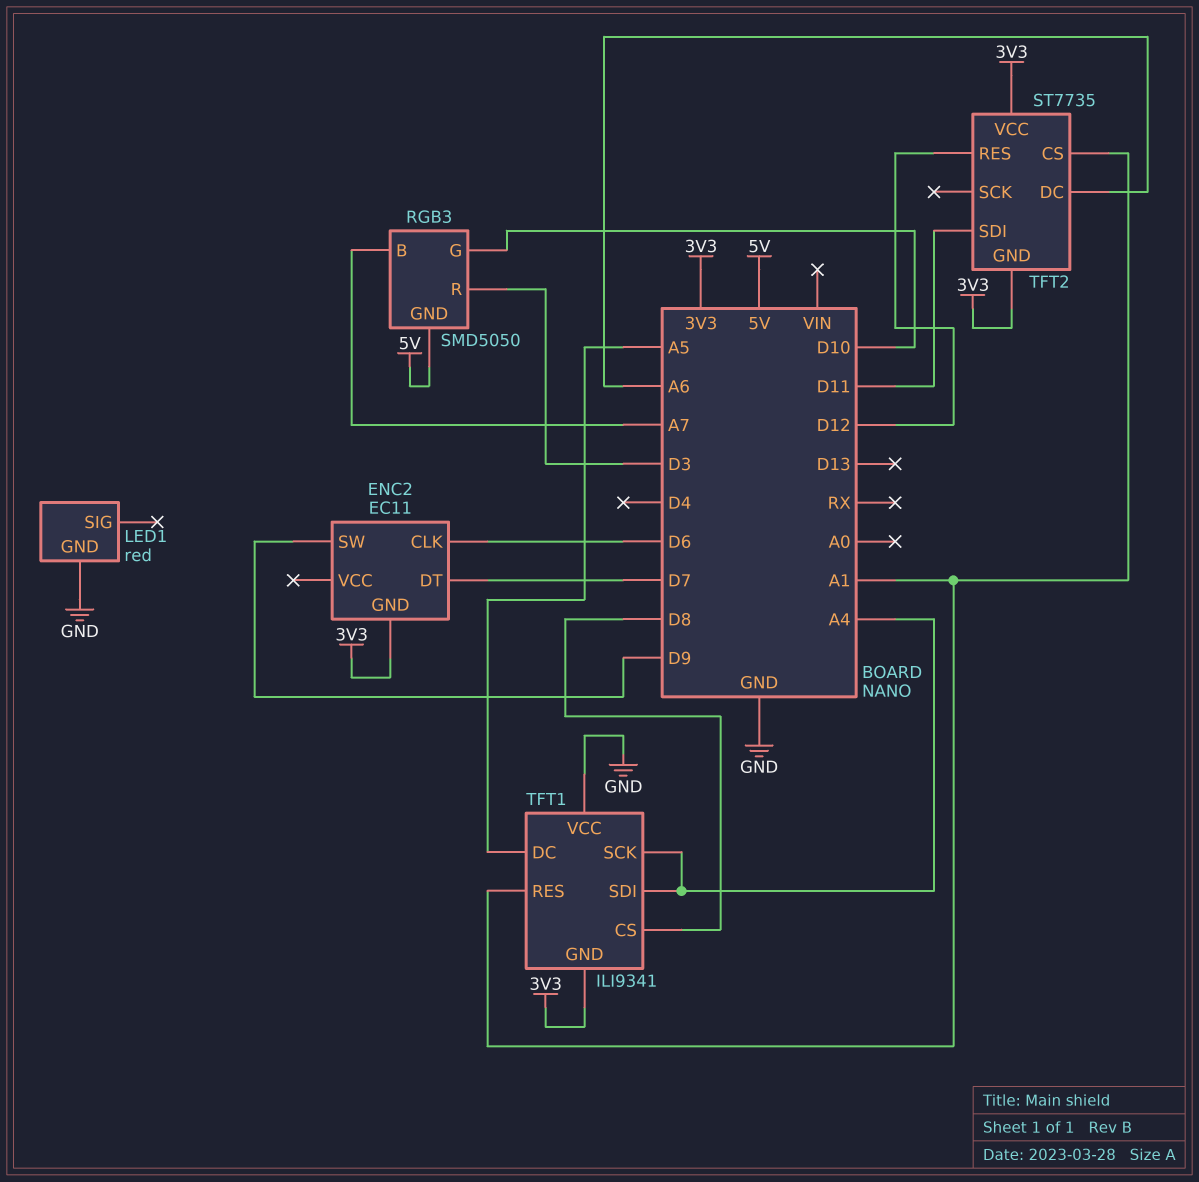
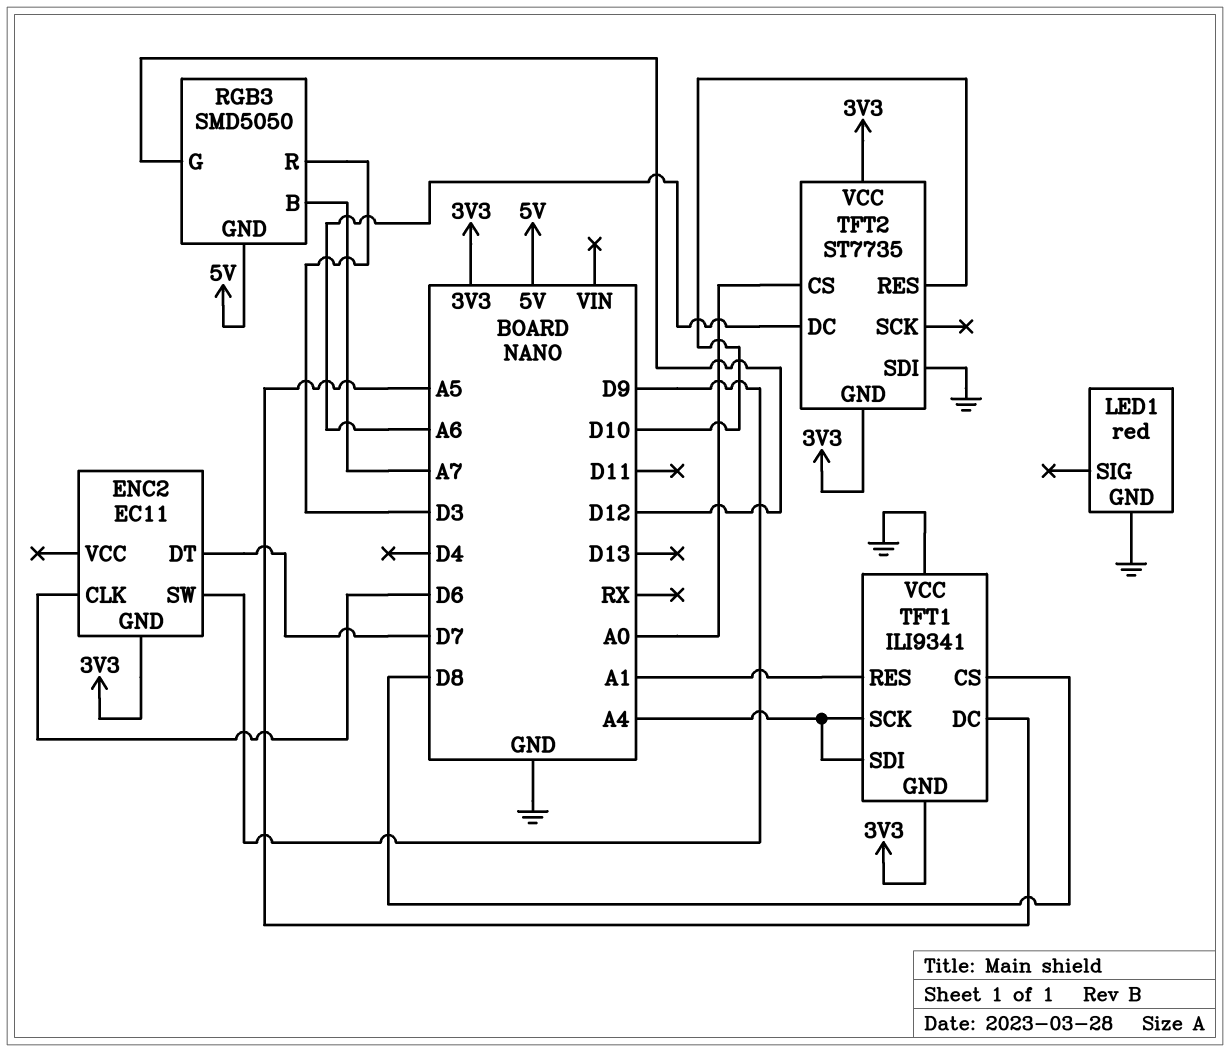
RGB3 pin G: D10 -> D12
TFT2 pin CS: A1 -> A0
TFT2 pin RES: D12 -> D10
TFT2 pin SDI: D11 -> GND

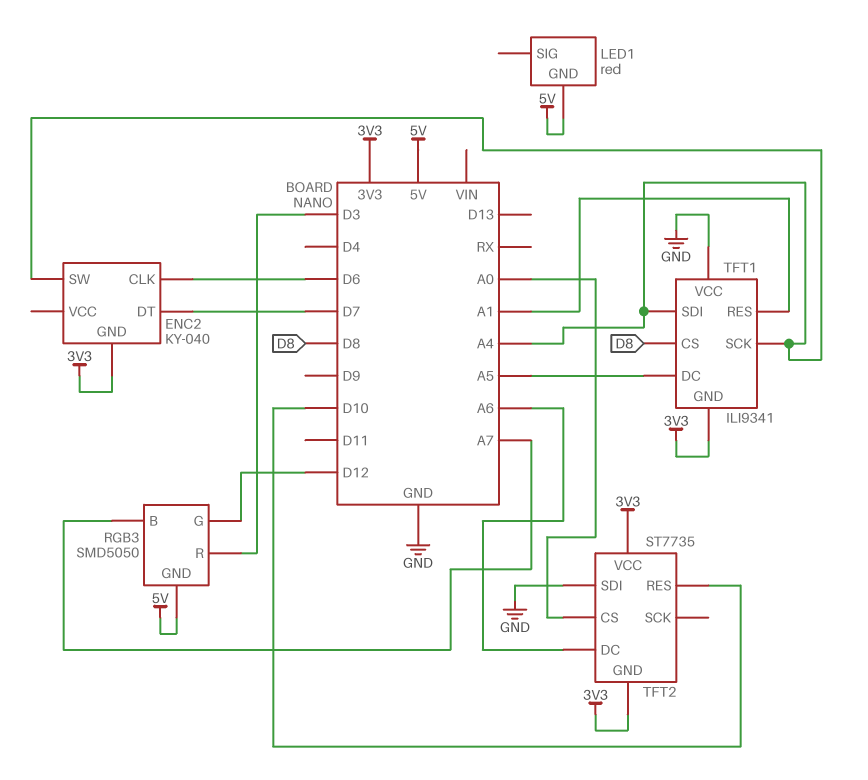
ENC2: EC11 -> KY-040
ENC2 pin SW: D9 -> A4
LED1 pin GND: GND -> 5V

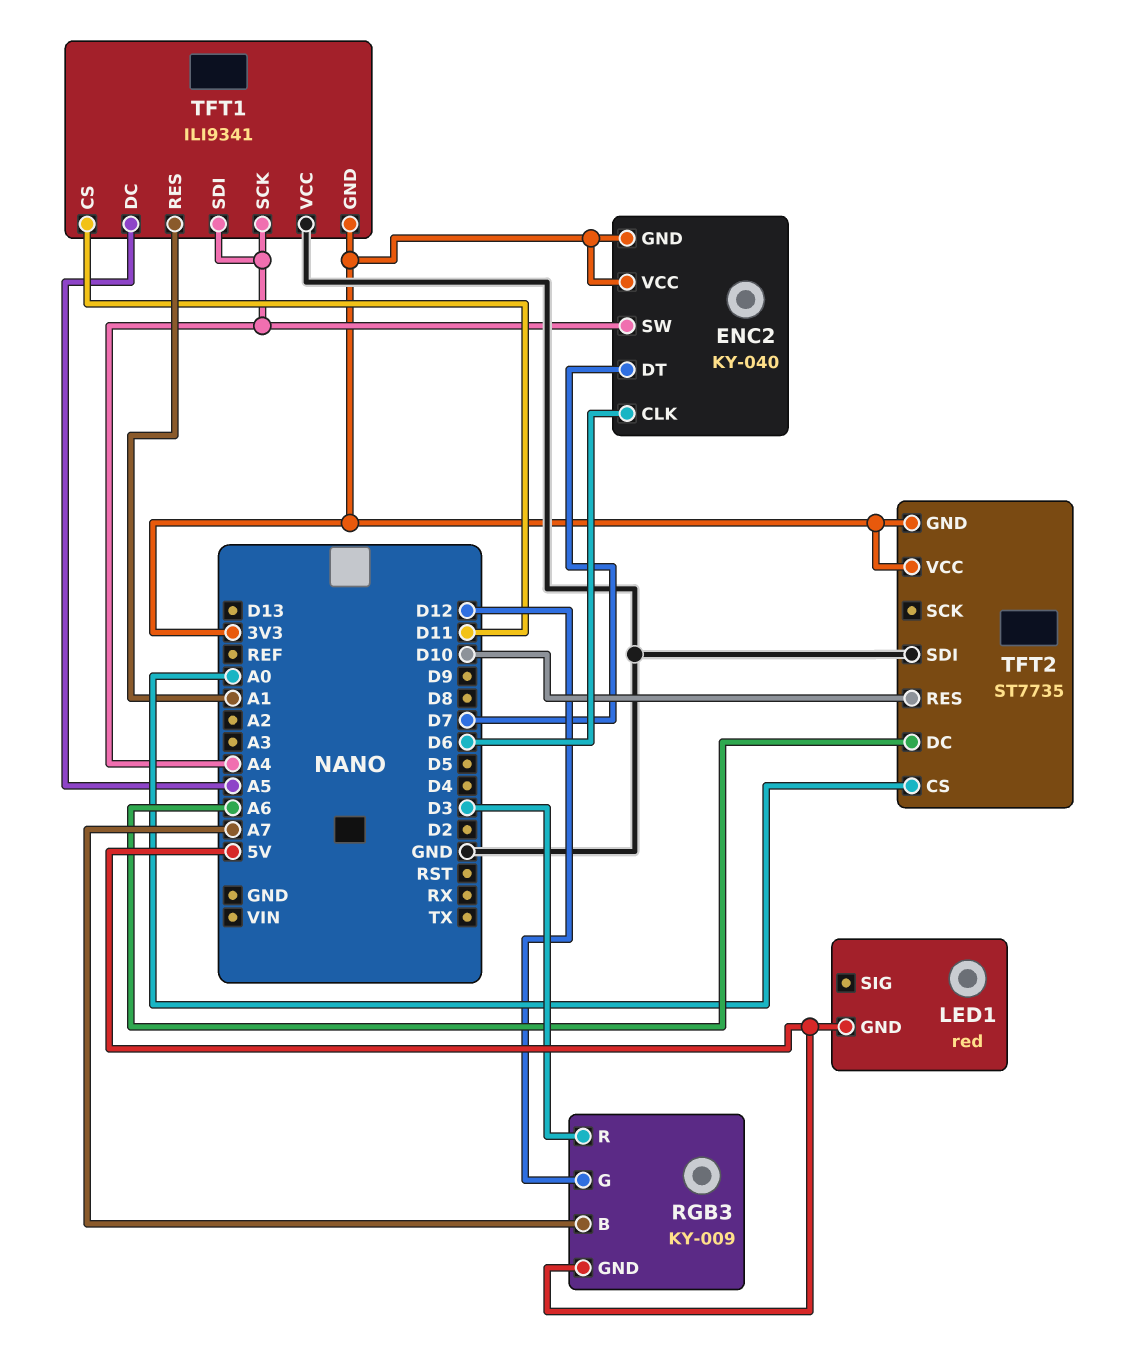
ENC2 pin VCC: none -> 3V3
RGB3: SMD5050 -> KY-009
TFT1 pin CS: D8 -> D11

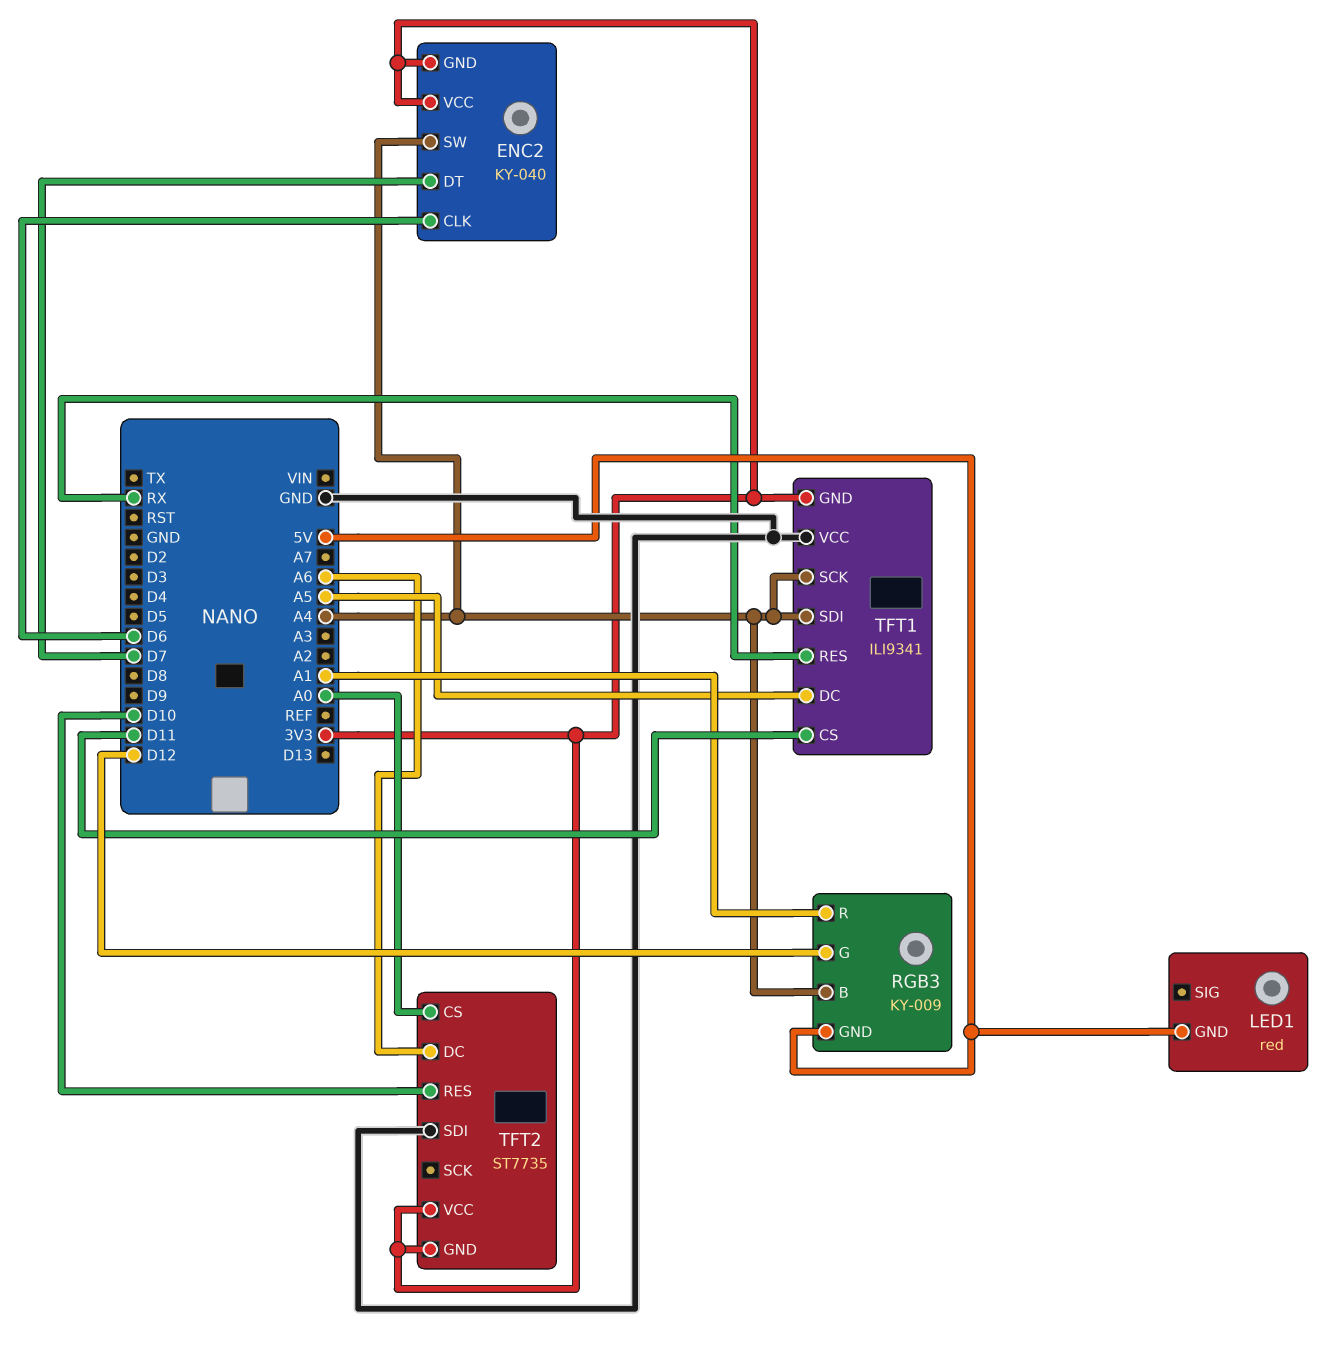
RGB3 pin B: A7 -> A4
RGB3 pin R: D3 -> A1
TFT1 pin RES: A1 -> RX

